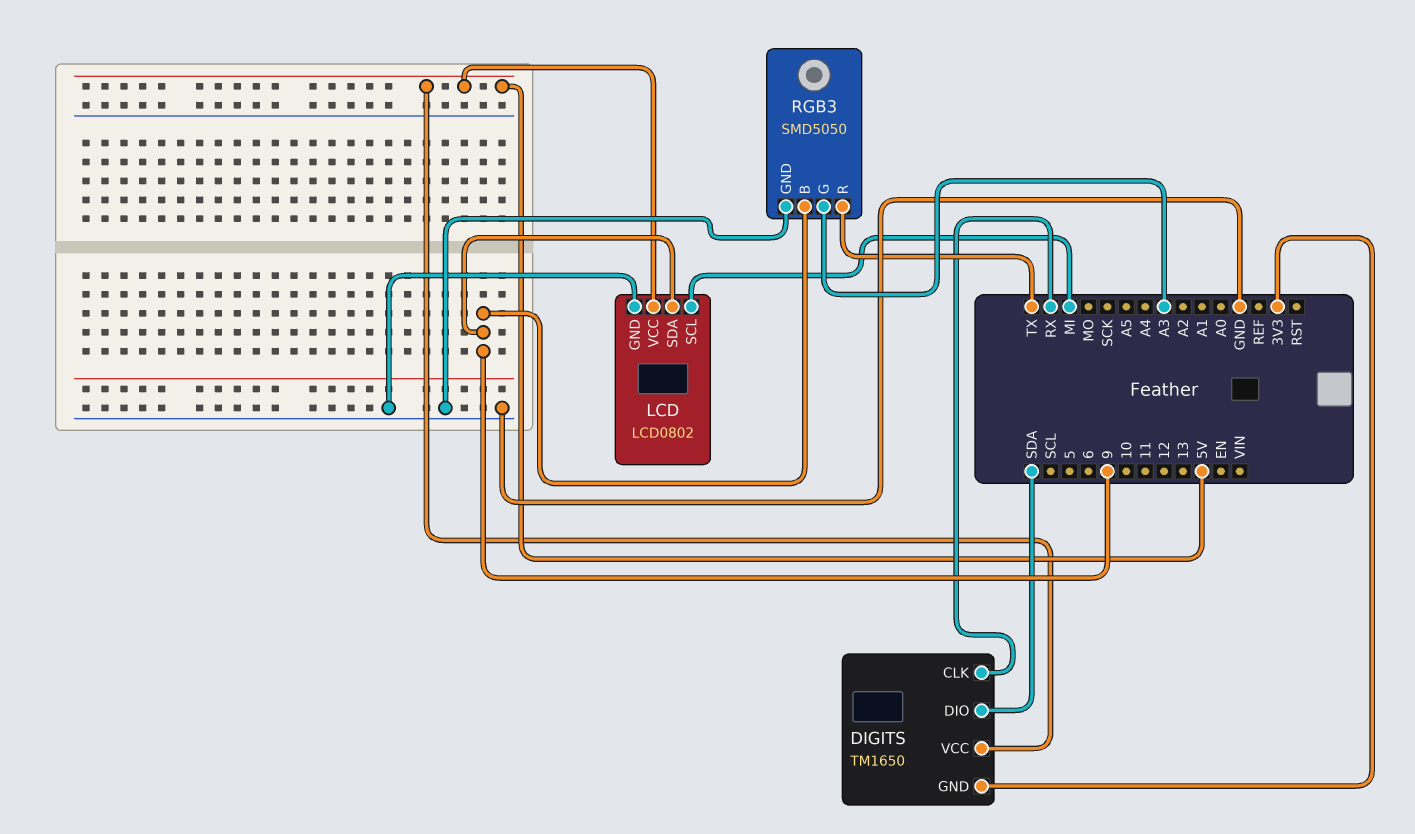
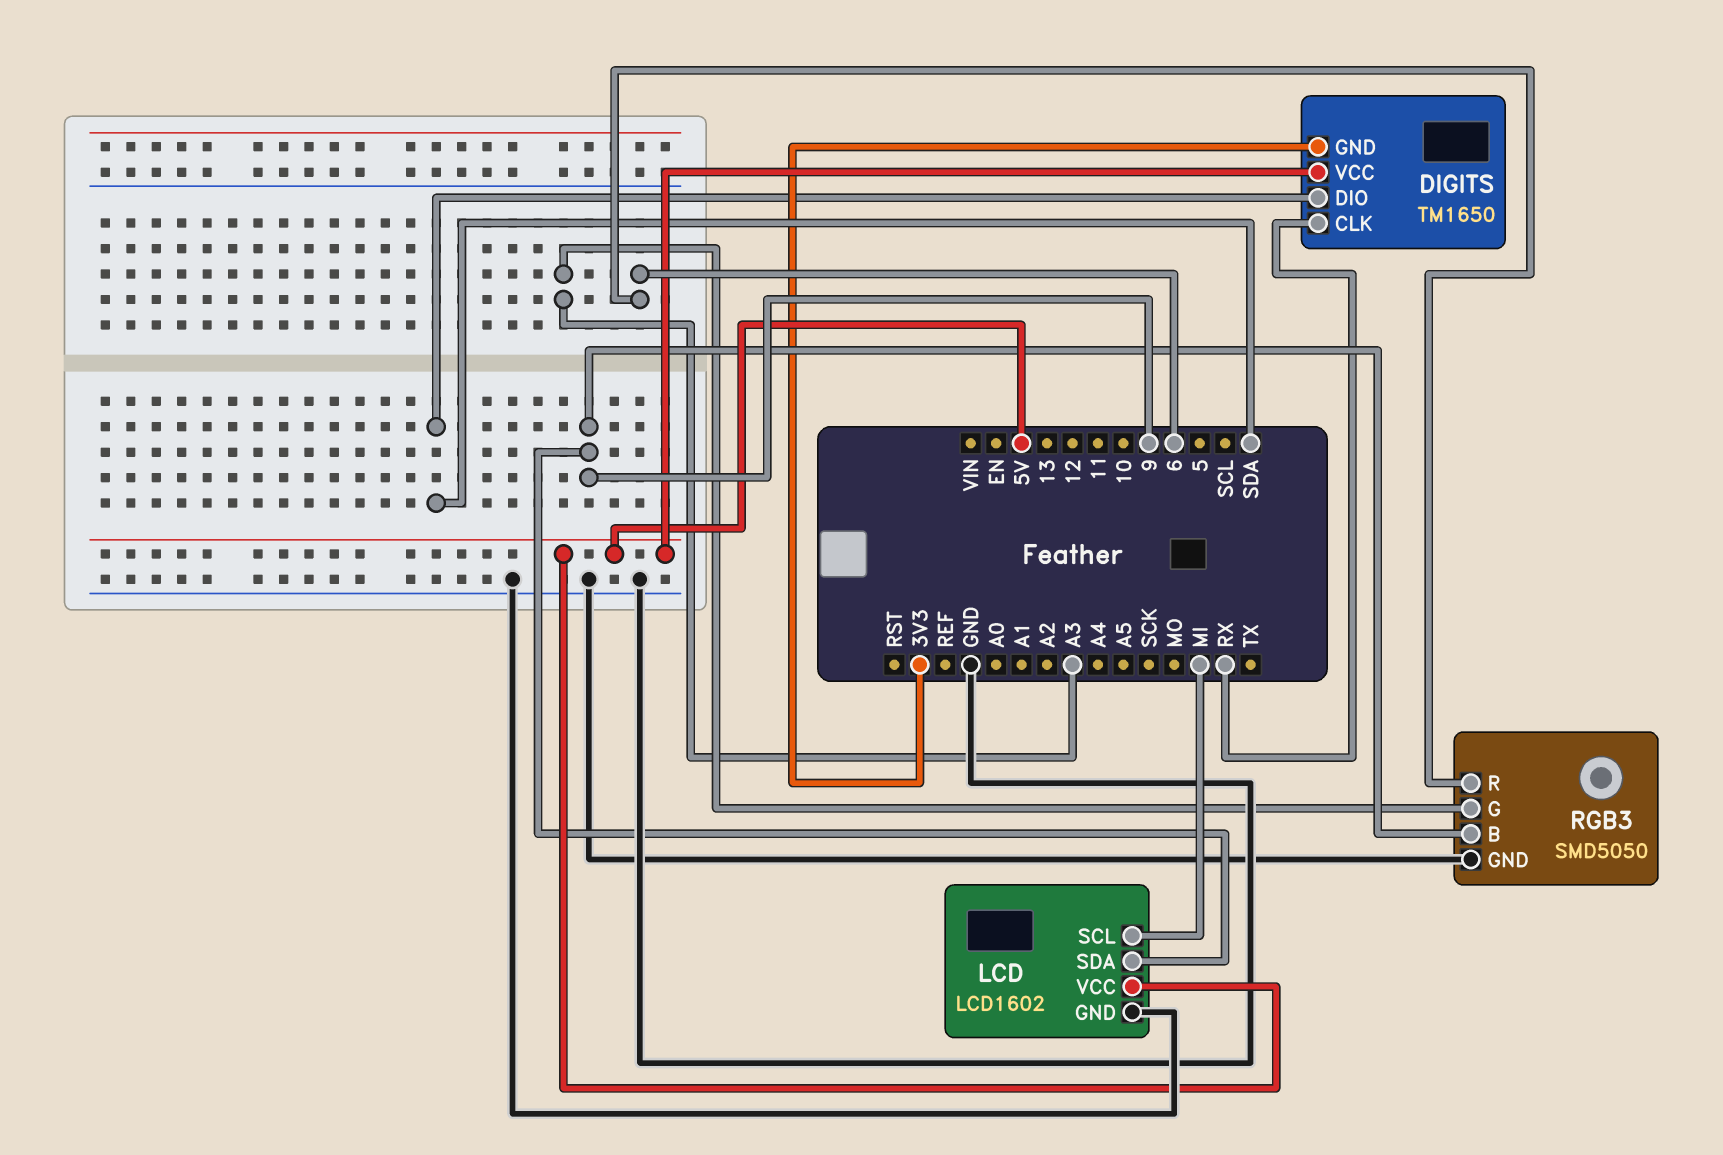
LCD: LCD0802 -> LCD1602
RGB3 pin R: TX -> 6

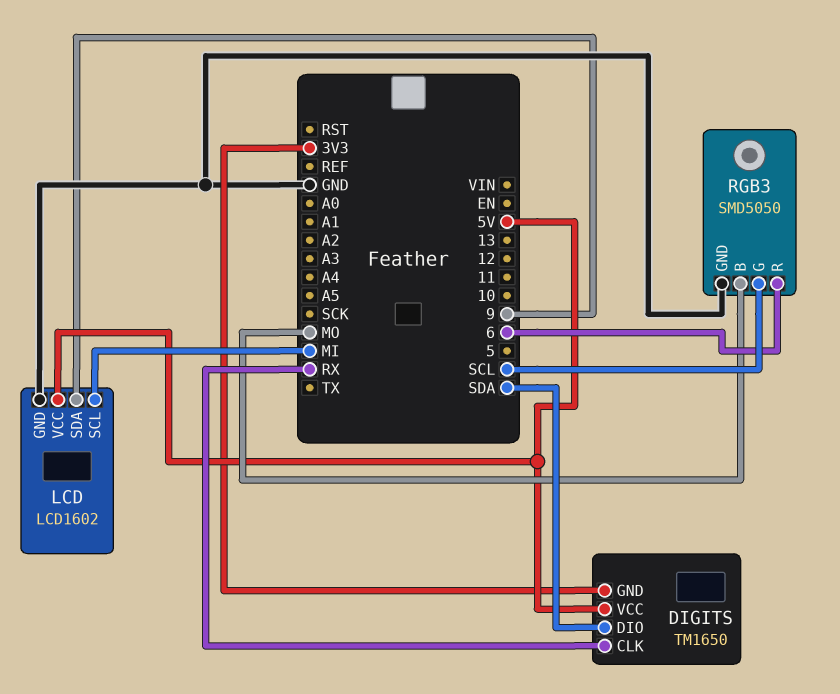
RGB3 pin B: 9 -> MO
RGB3 pin G: A3 -> SCL

